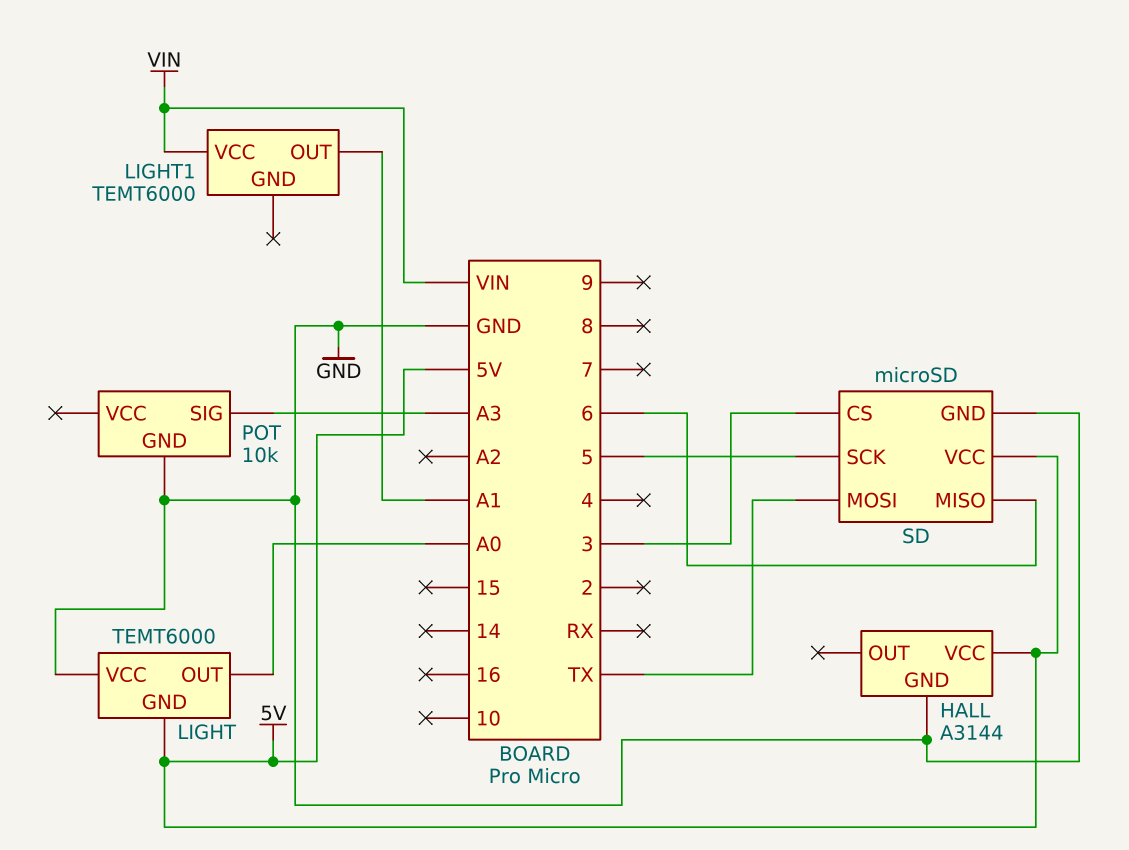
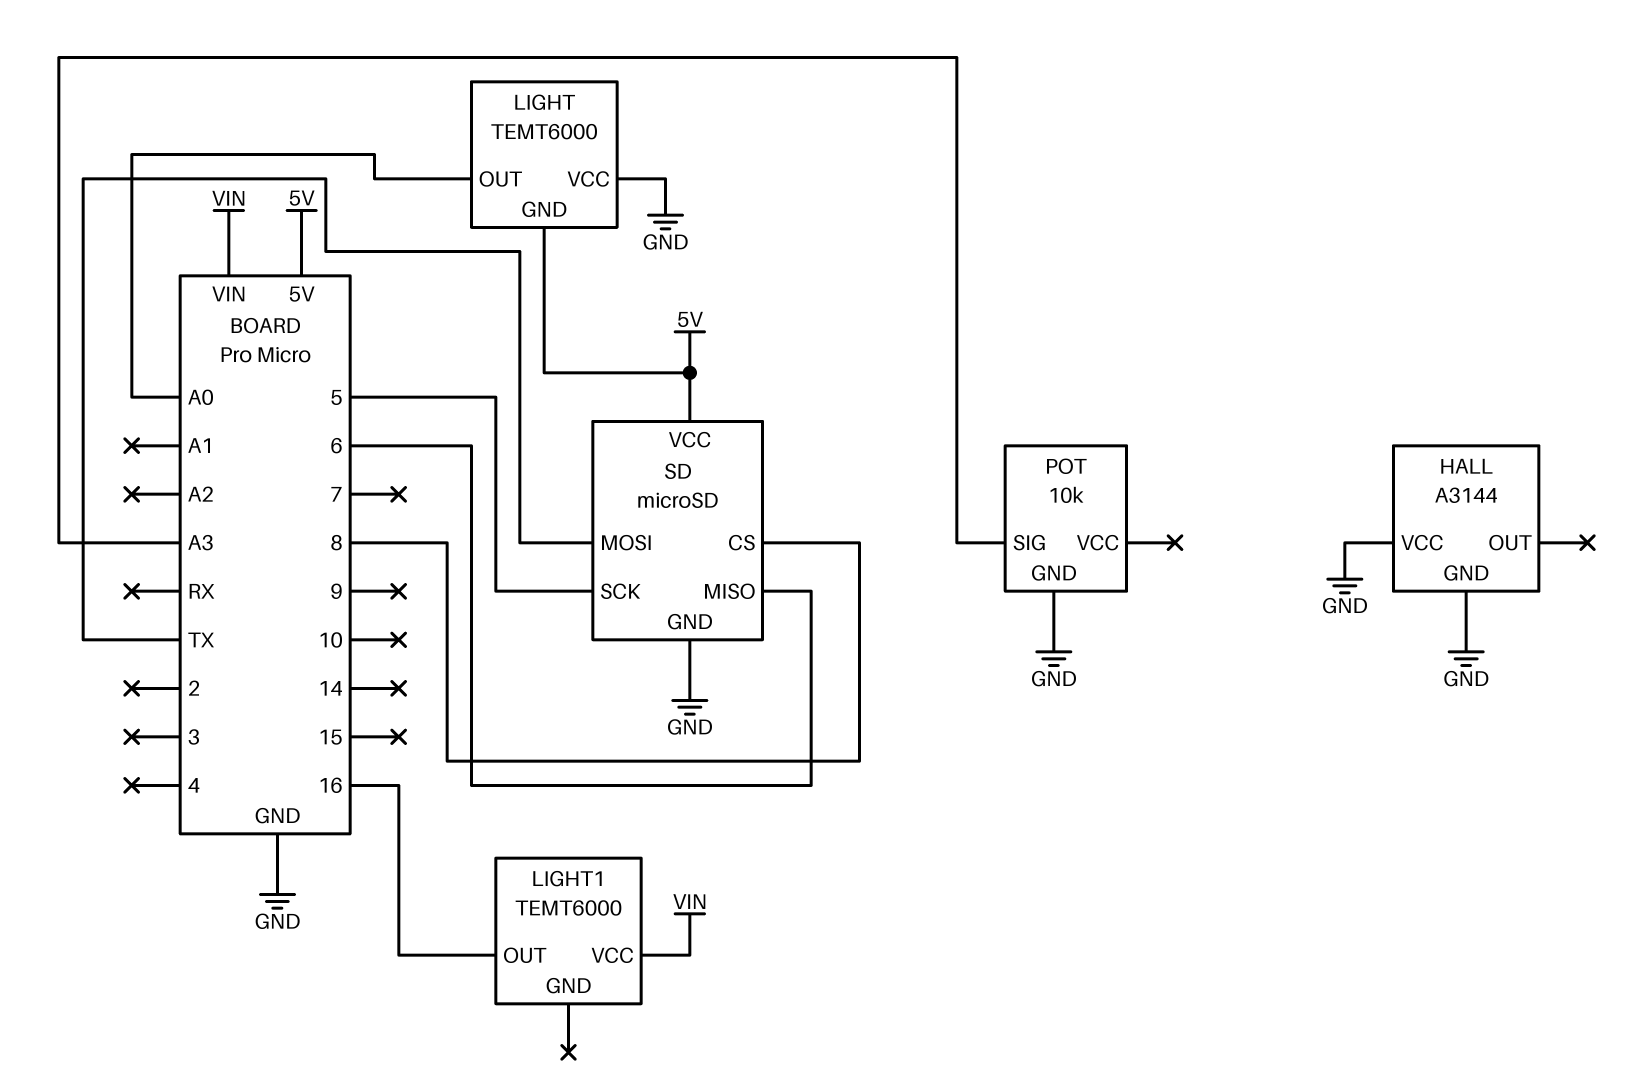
HALL pin VCC: 5V -> GND
LIGHT1 pin OUT: A1 -> 16
SD pin CS: 3 -> 8

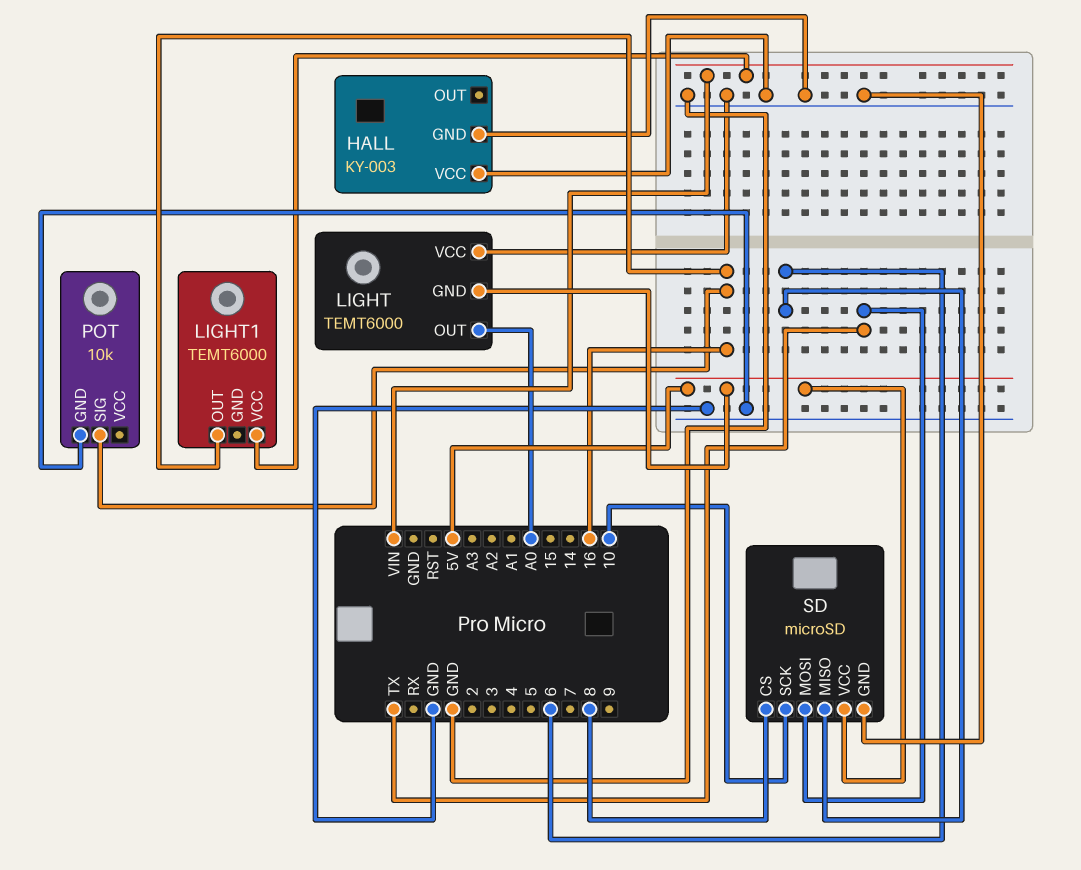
HALL: A3144 -> KY-003
POT pin SIG: A3 -> 16
SD pin SCK: 5 -> 10

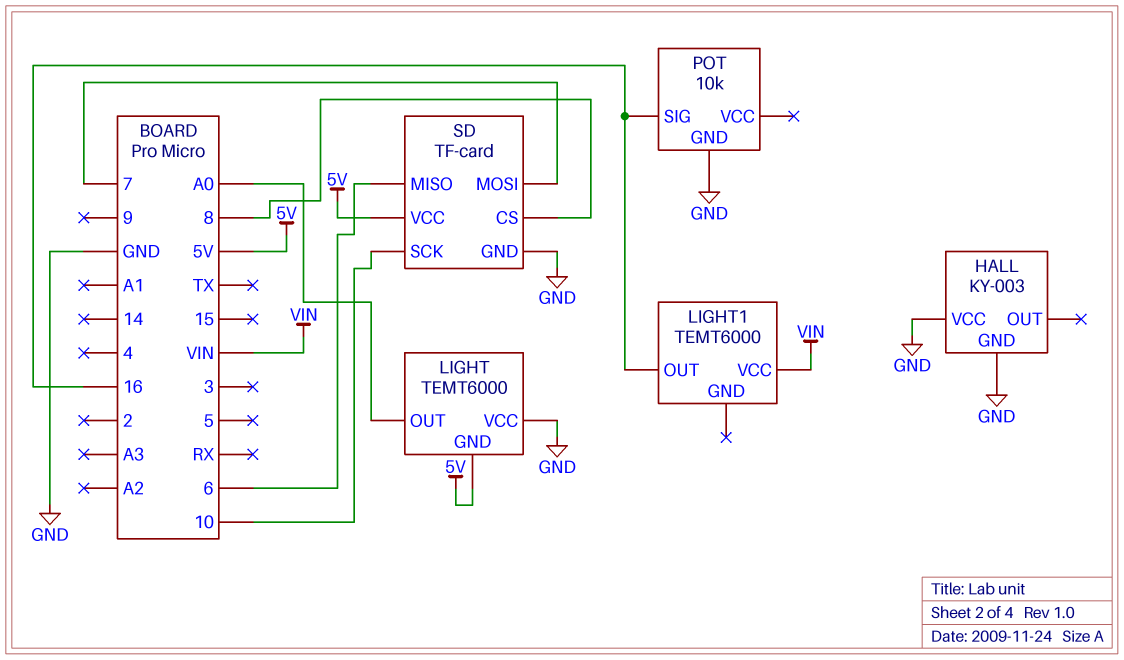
SD: microSD -> TF-card
SD pin MOSI: TX -> 7

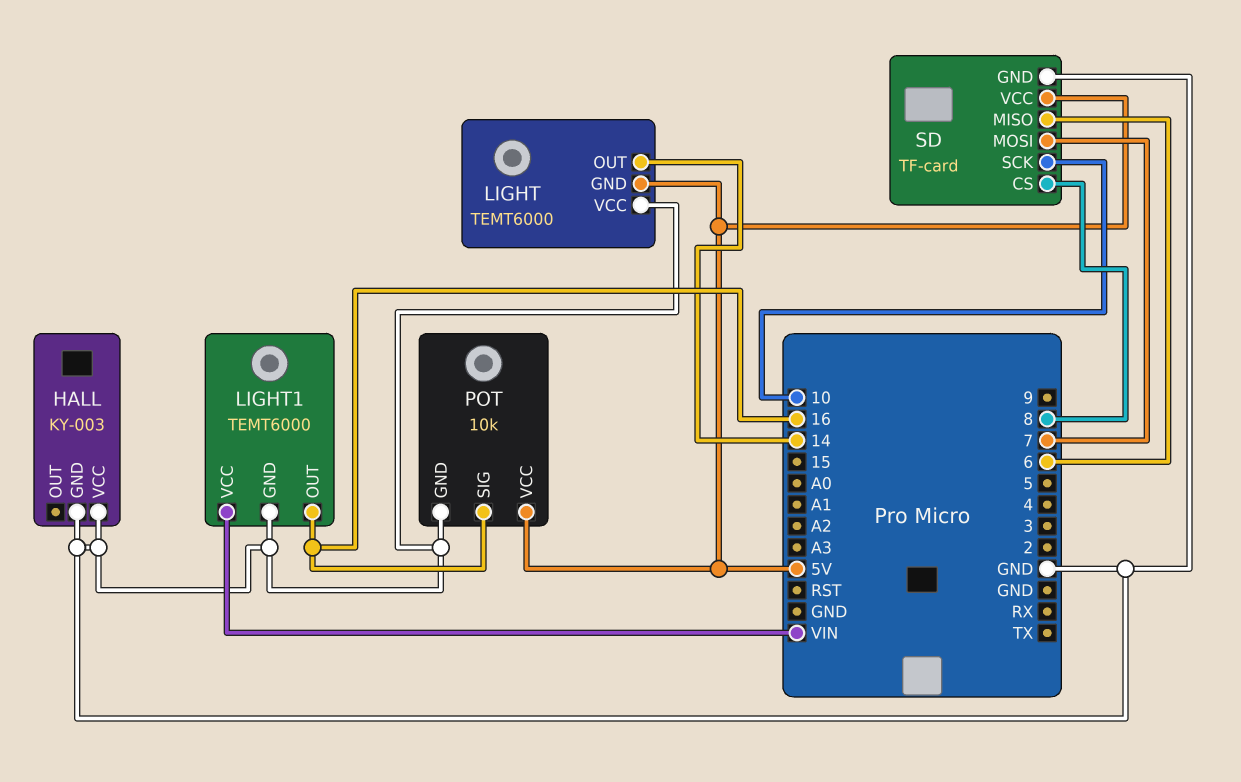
LIGHT pin OUT: A0 -> 14
LIGHT1 pin GND: none -> GND
POT pin VCC: none -> 5V

